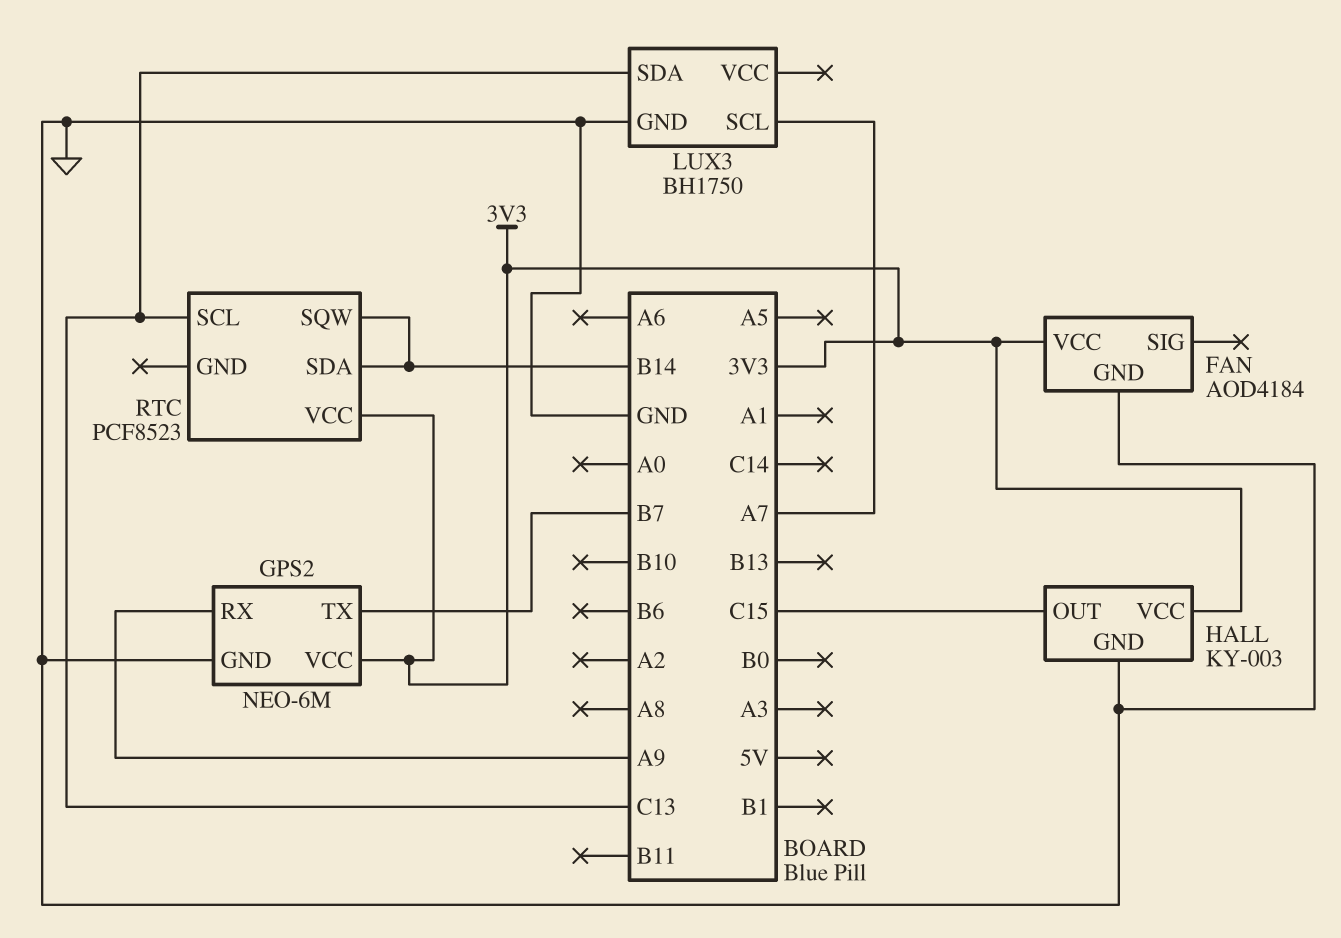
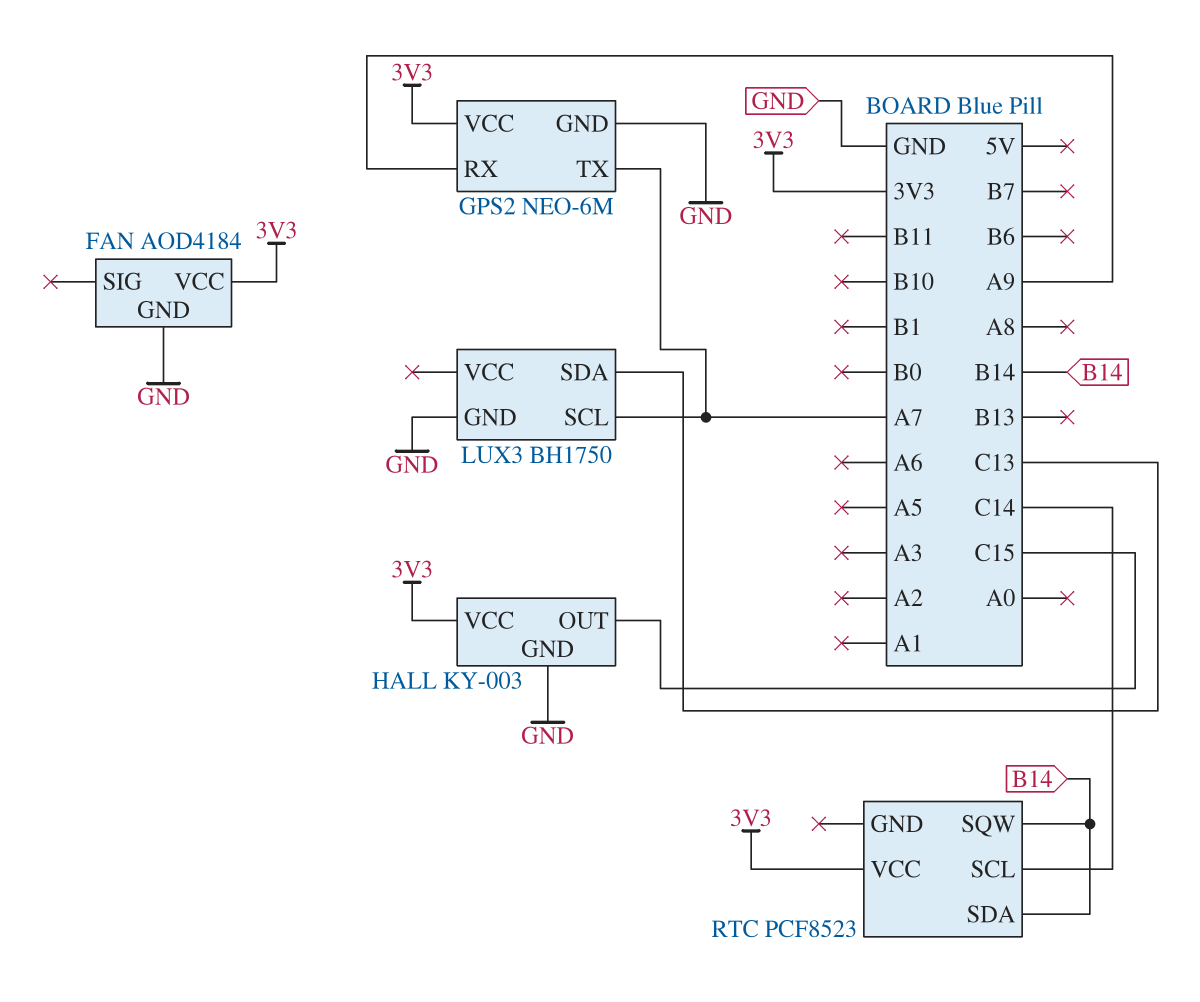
GPS2 pin TX: B7 -> A7
RTC pin SCL: C13 -> C14

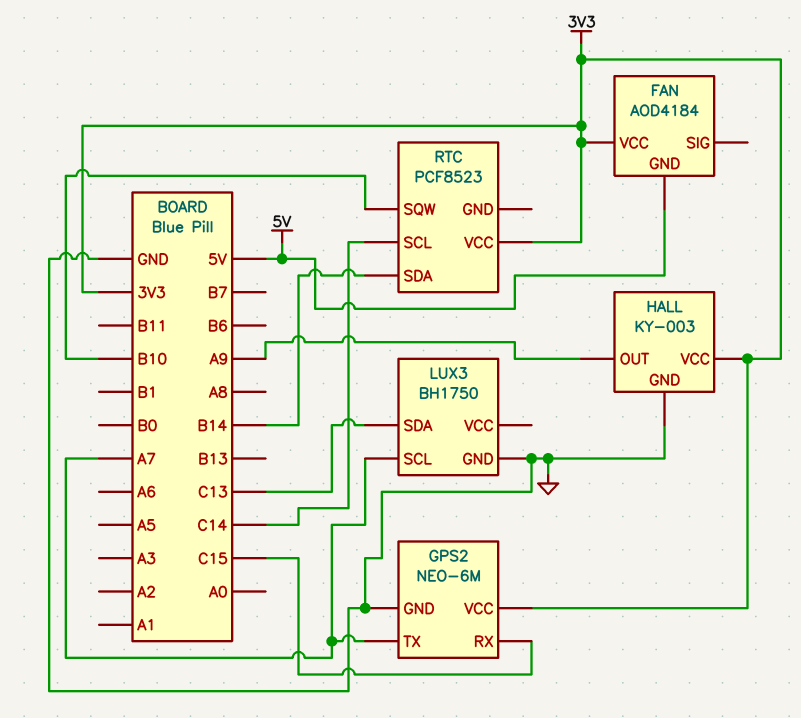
FAN pin GND: GND -> 5V
GPS2 pin RX: A9 -> C15
HALL pin OUT: C15 -> A9
RTC pin SQW: B14 -> B10

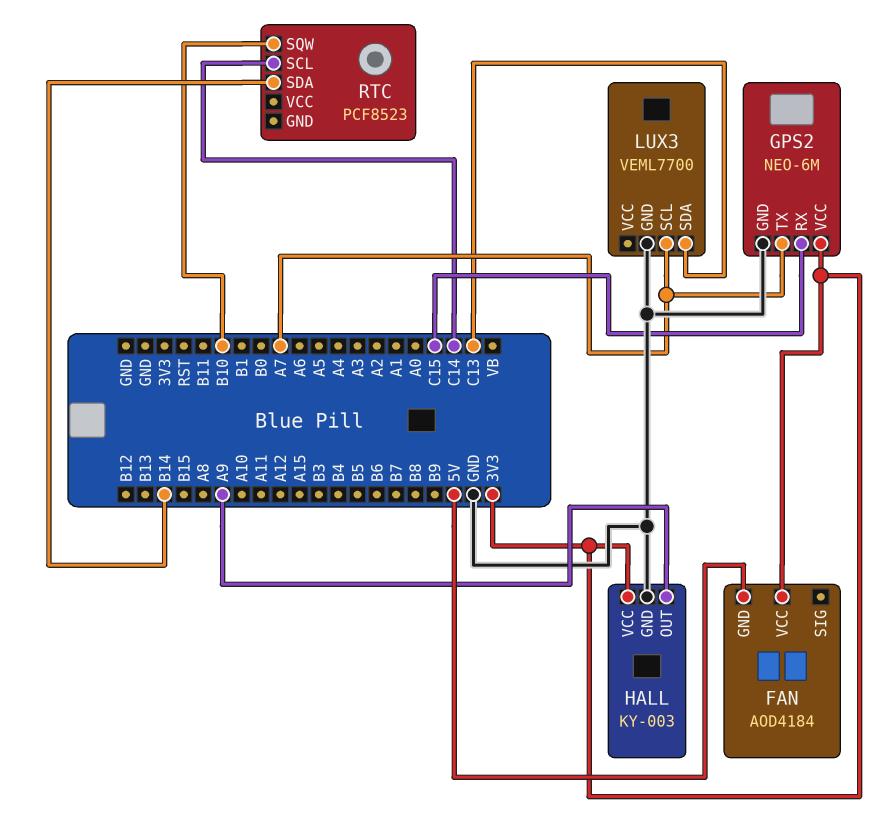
LUX3: BH1750 -> VEML7700
RTC pin VCC: 3V3 -> none

